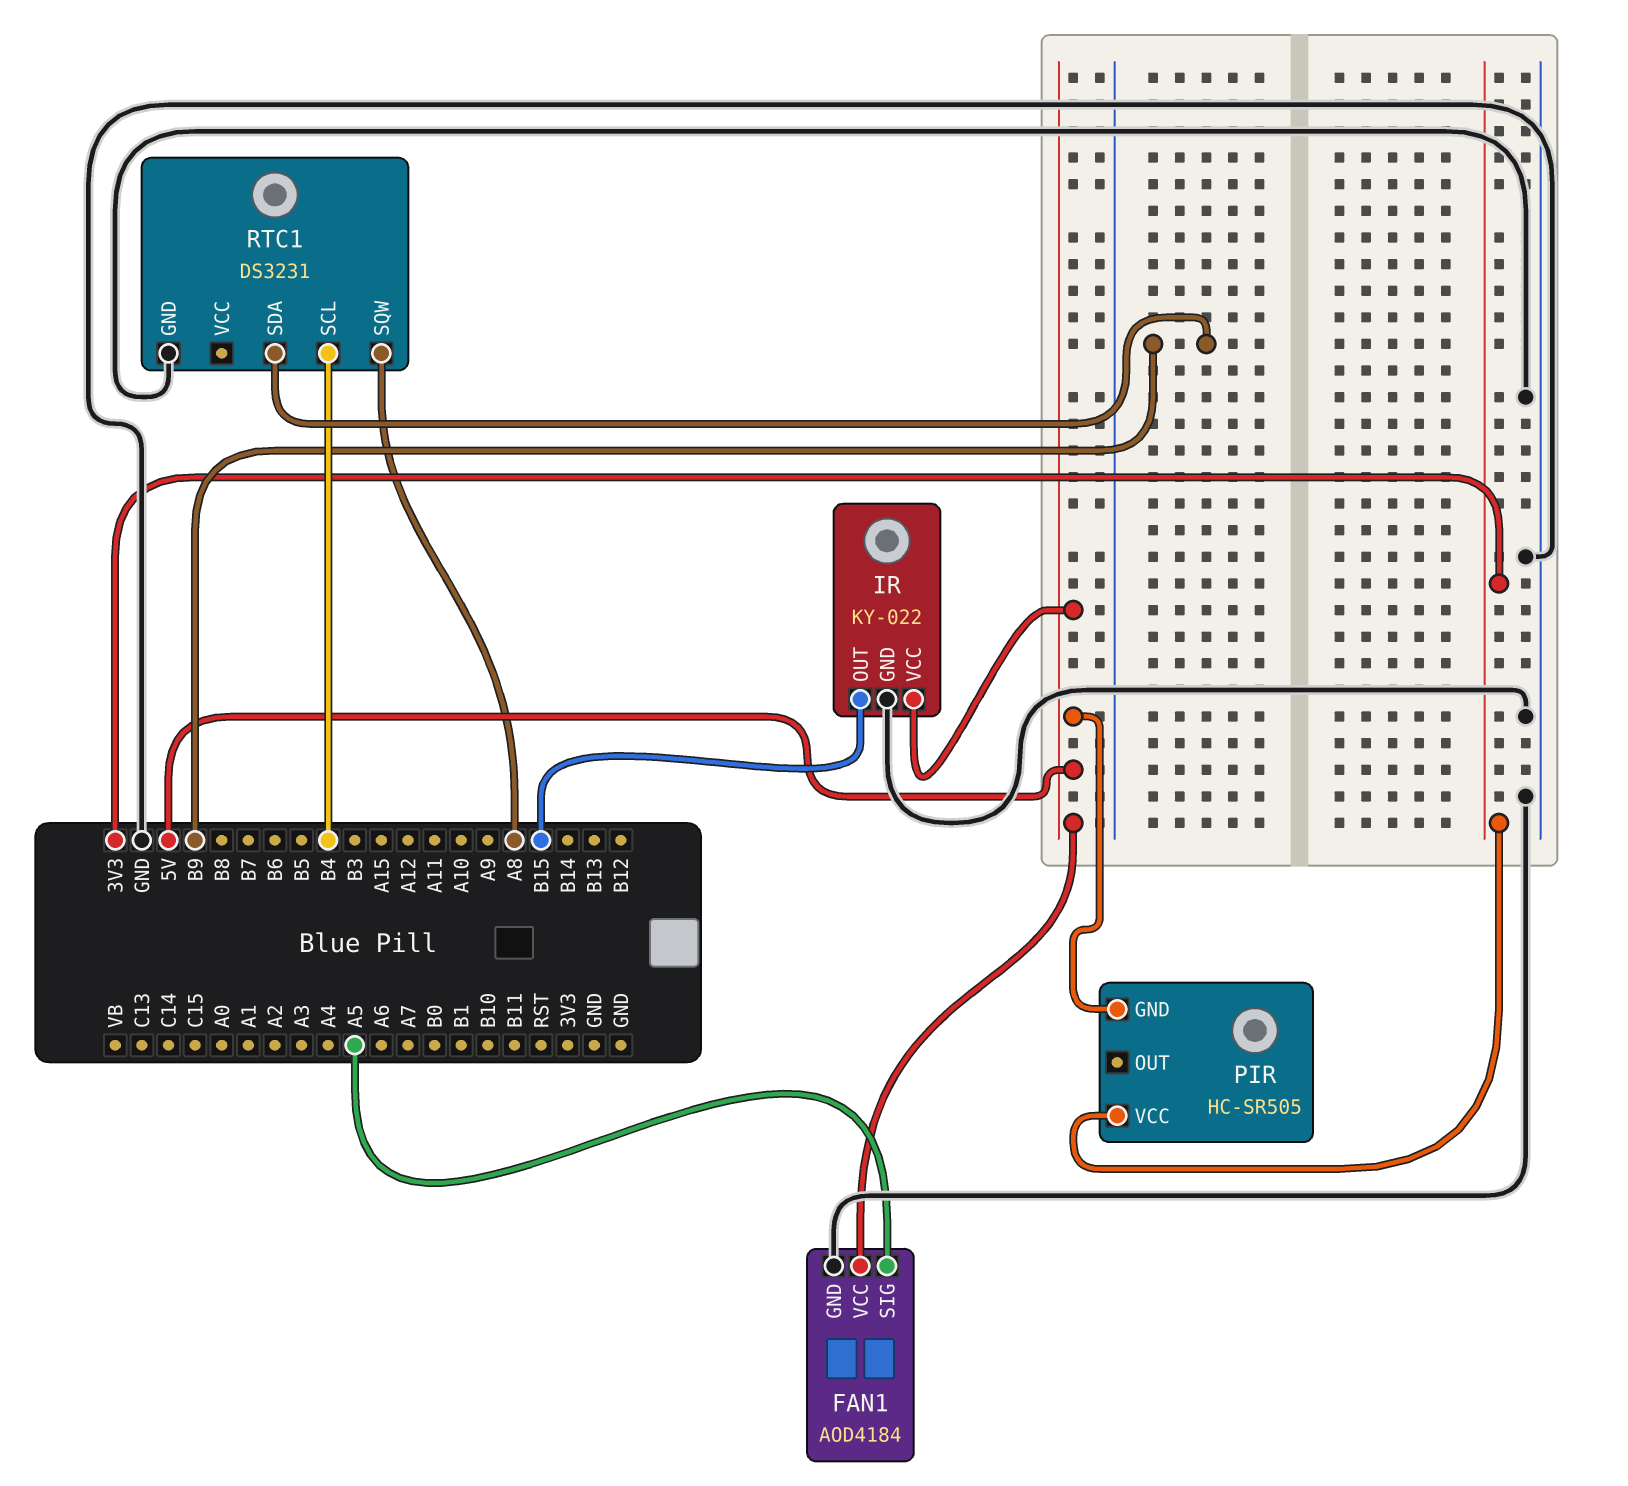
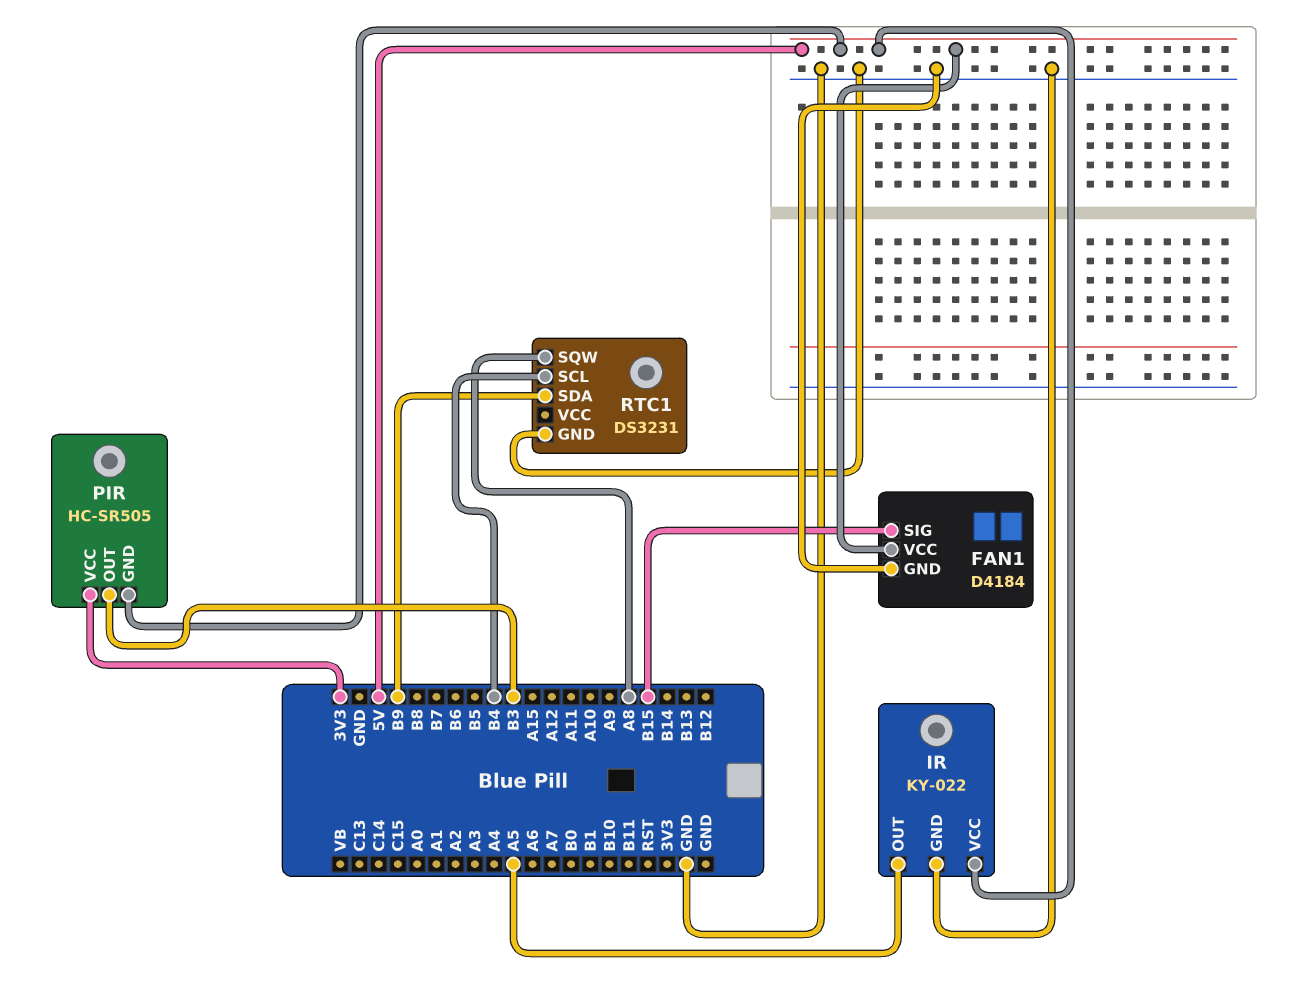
FAN1: AOD4184 -> D4184
FAN1 pin SIG: A5 -> B15
IR pin OUT: B15 -> A5
PIR pin OUT: none -> B3

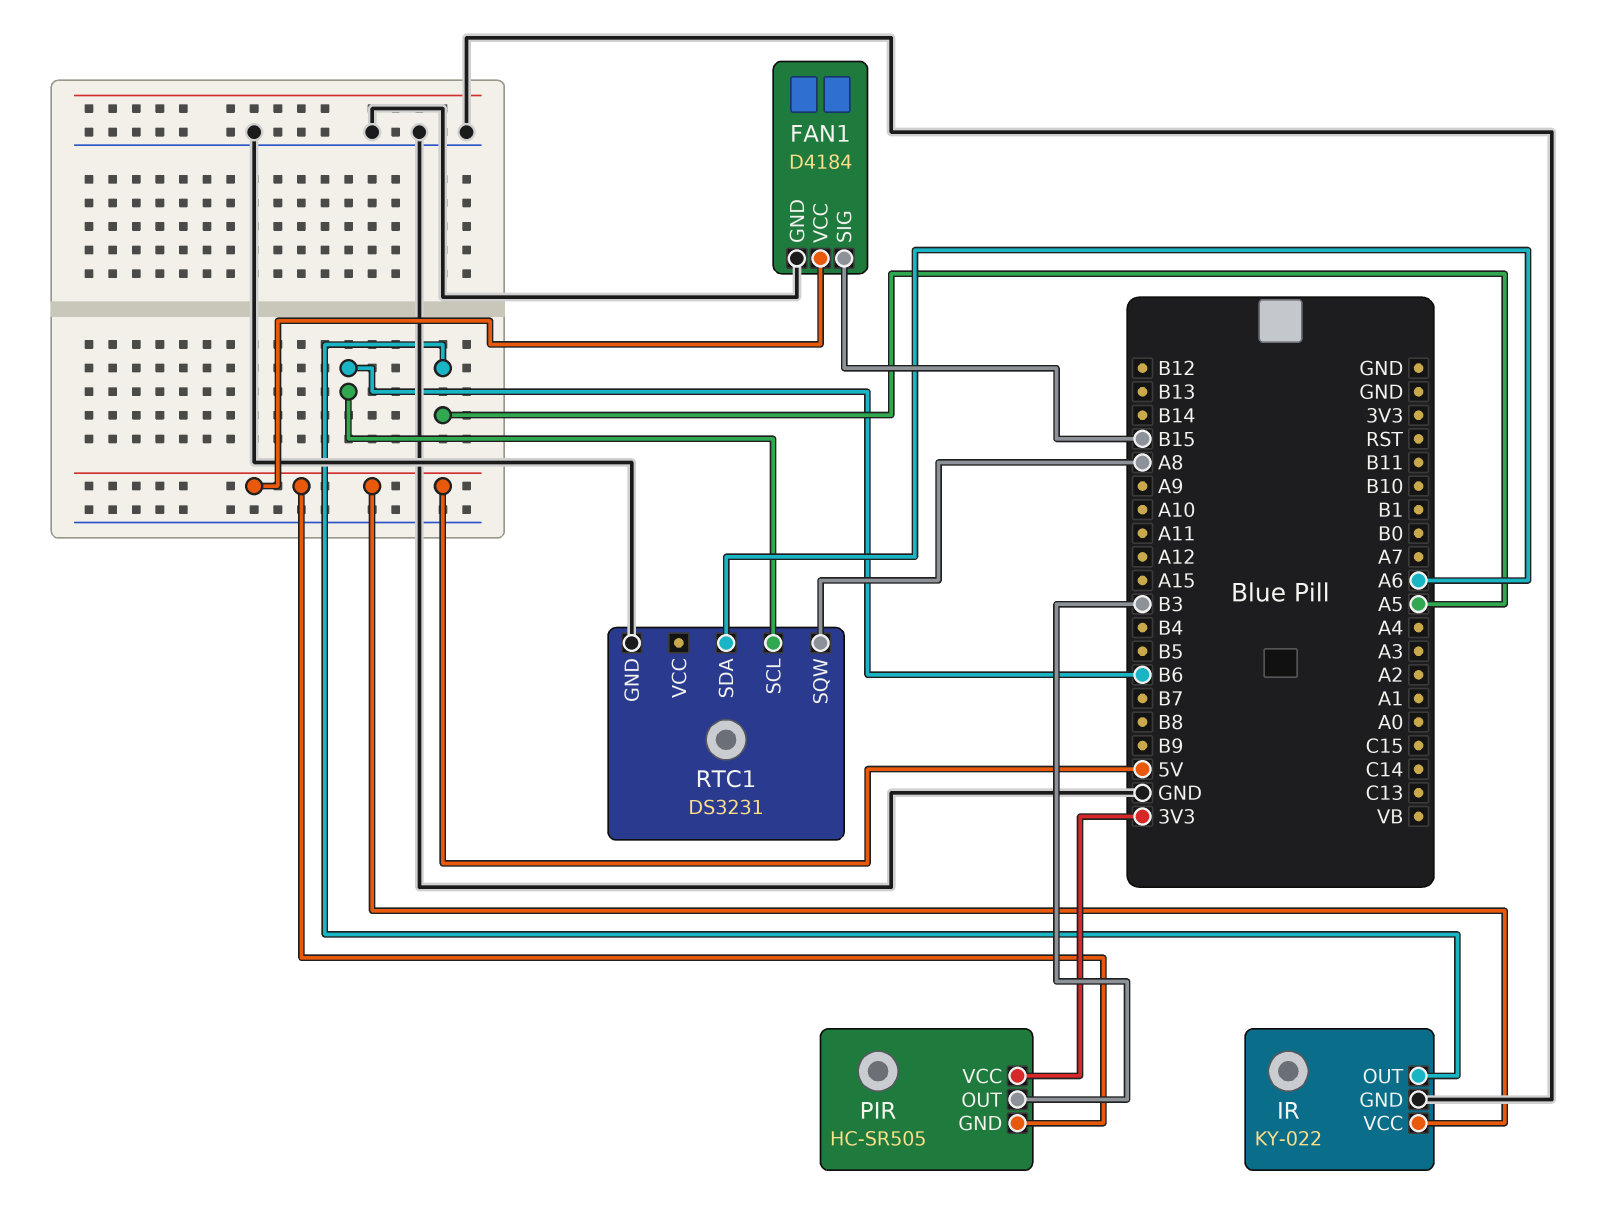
RTC1 pin SCL: B4 -> B6
RTC1 pin SDA: B9 -> A6

